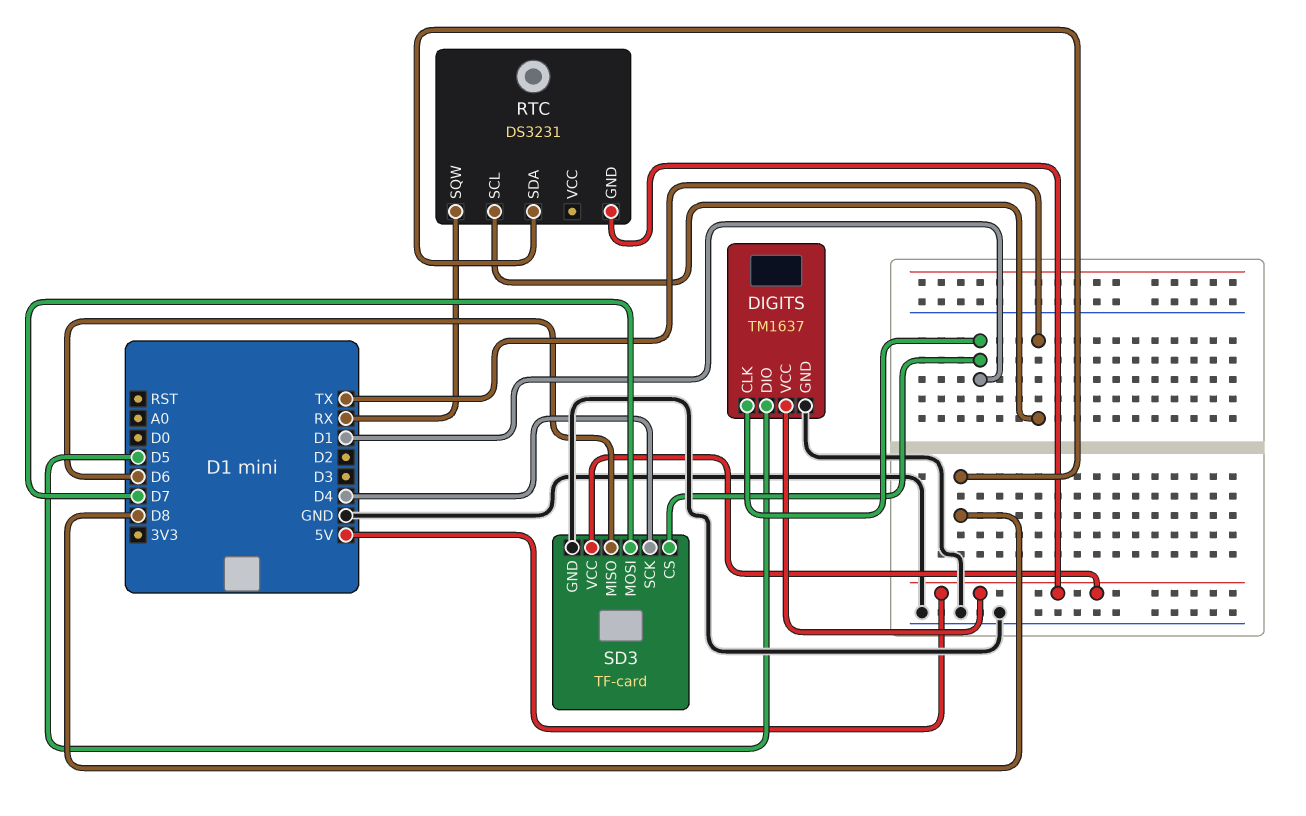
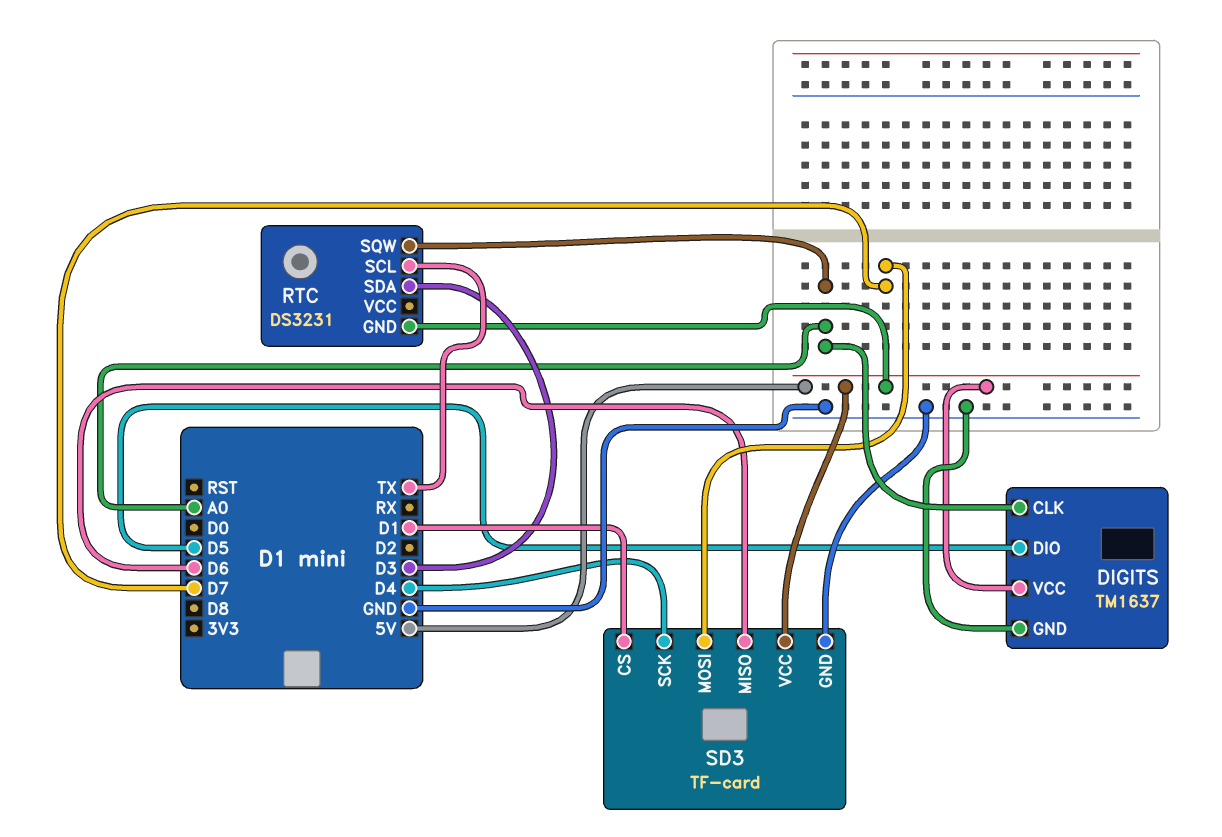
DIGITS pin CLK: D1 -> A0
RTC pin SDA: D8 -> D3
RTC pin SQW: RX -> A0

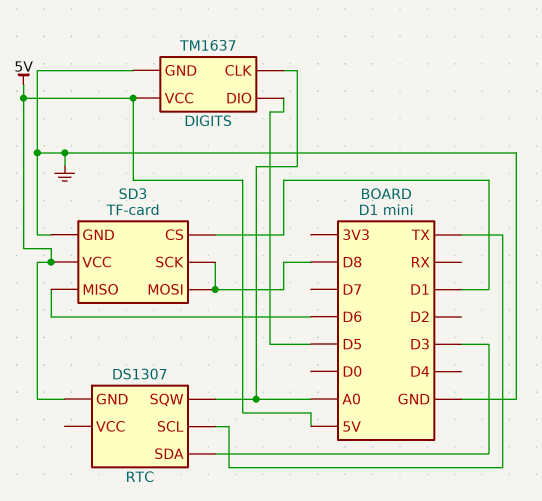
RTC: DS3231 -> DS1307
SD3 pin MOSI: D7 -> D8
SD3 pin SCK: D4 -> D8

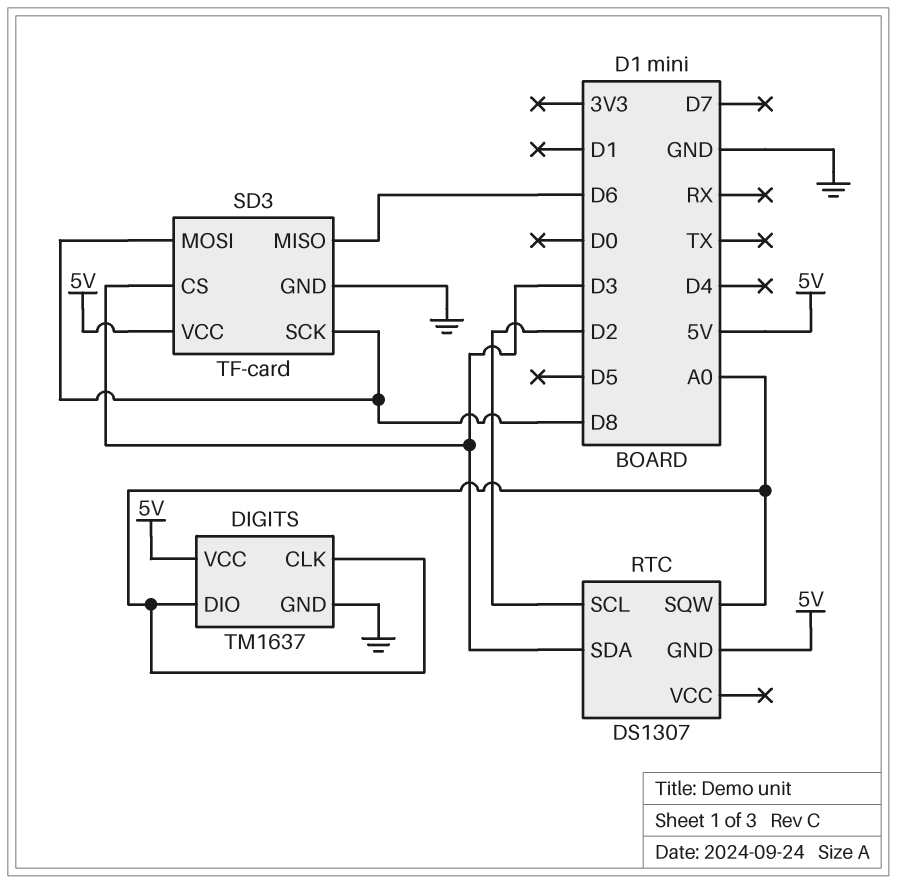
DIGITS pin DIO: D5 -> A0
RTC pin SCL: TX -> D2
SD3 pin CS: D1 -> D3

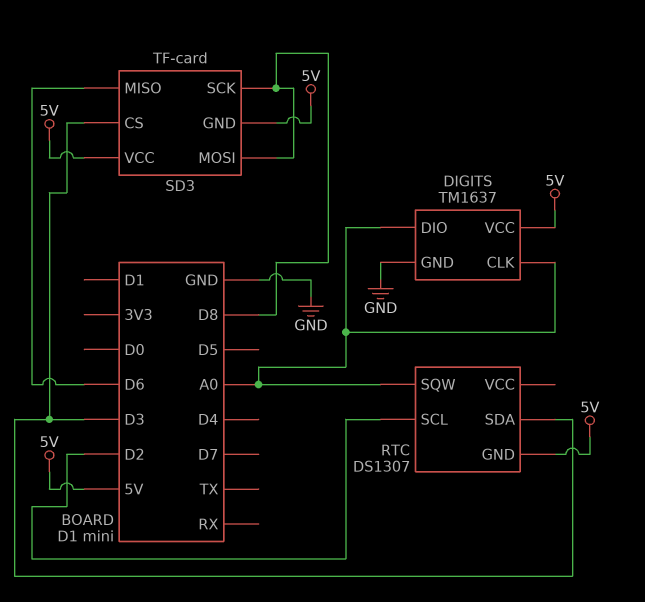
SD3 pin GND: GND -> 5V

